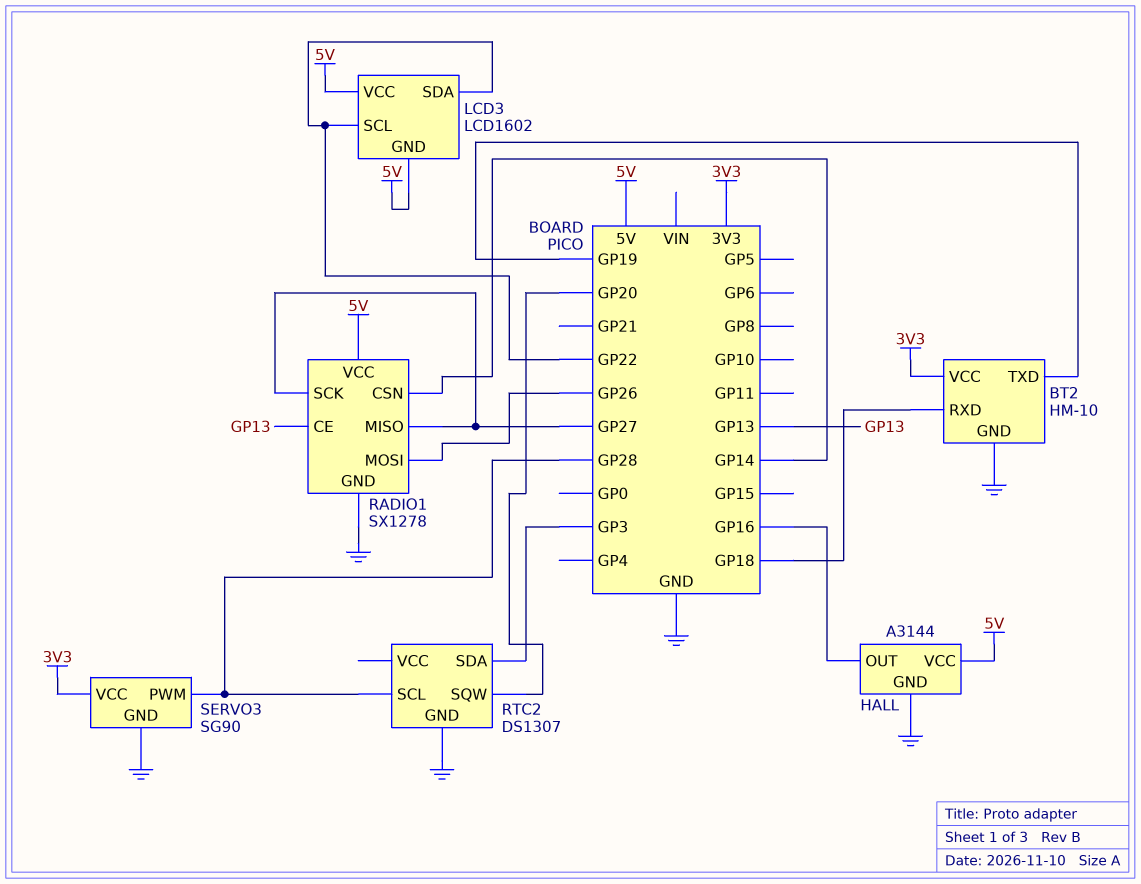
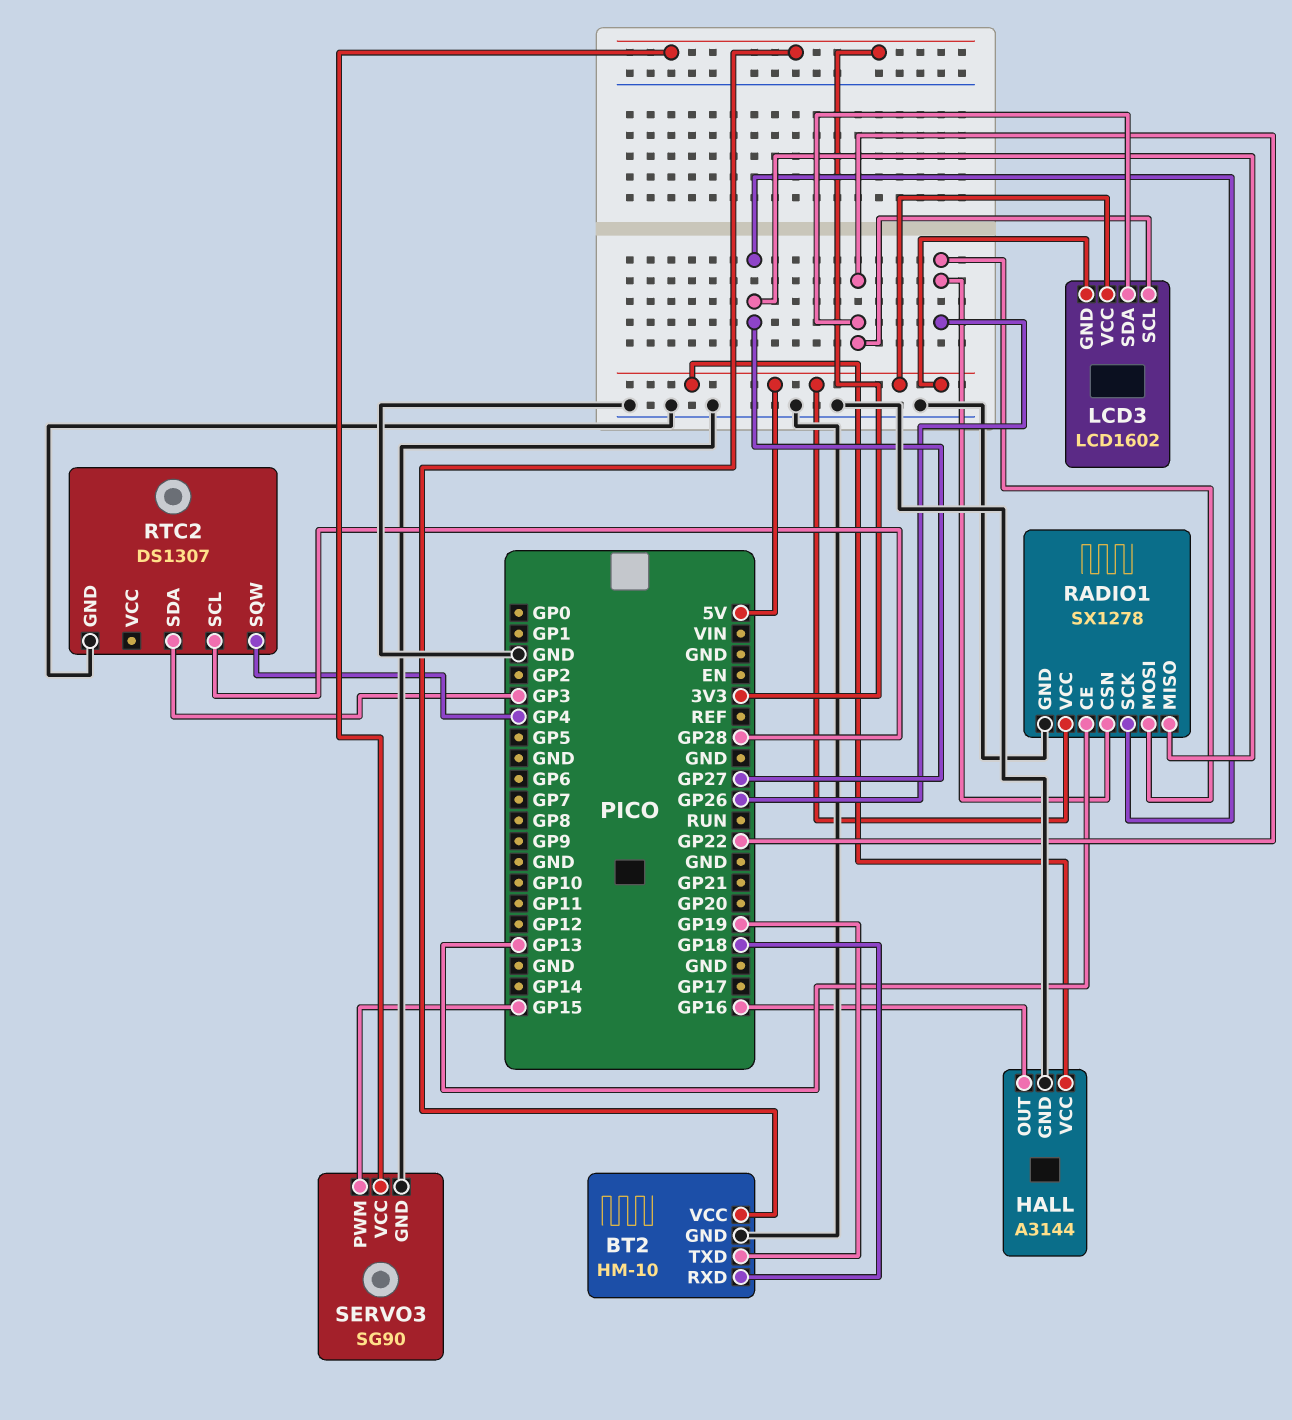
RADIO1 pin CSN: GP14 -> GP26
RTC2 pin SQW: GP20 -> GP4
SERVO3 pin PWM: GP28 -> GP15

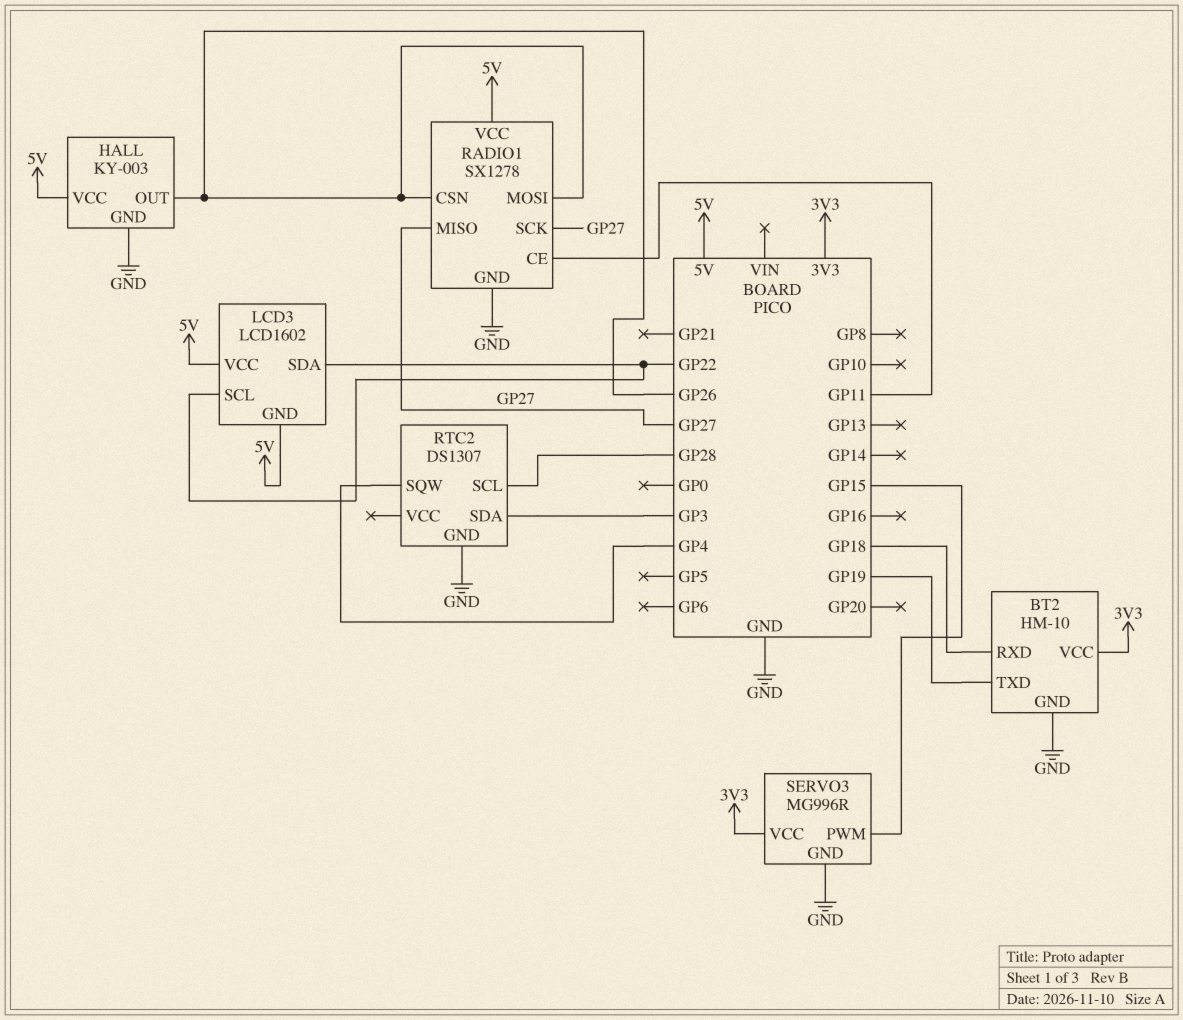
HALL: A3144 -> KY-003
HALL pin OUT: GP16 -> GP26
RADIO1 pin CE: GP13 -> GP11
SERVO3: SG90 -> MG996R

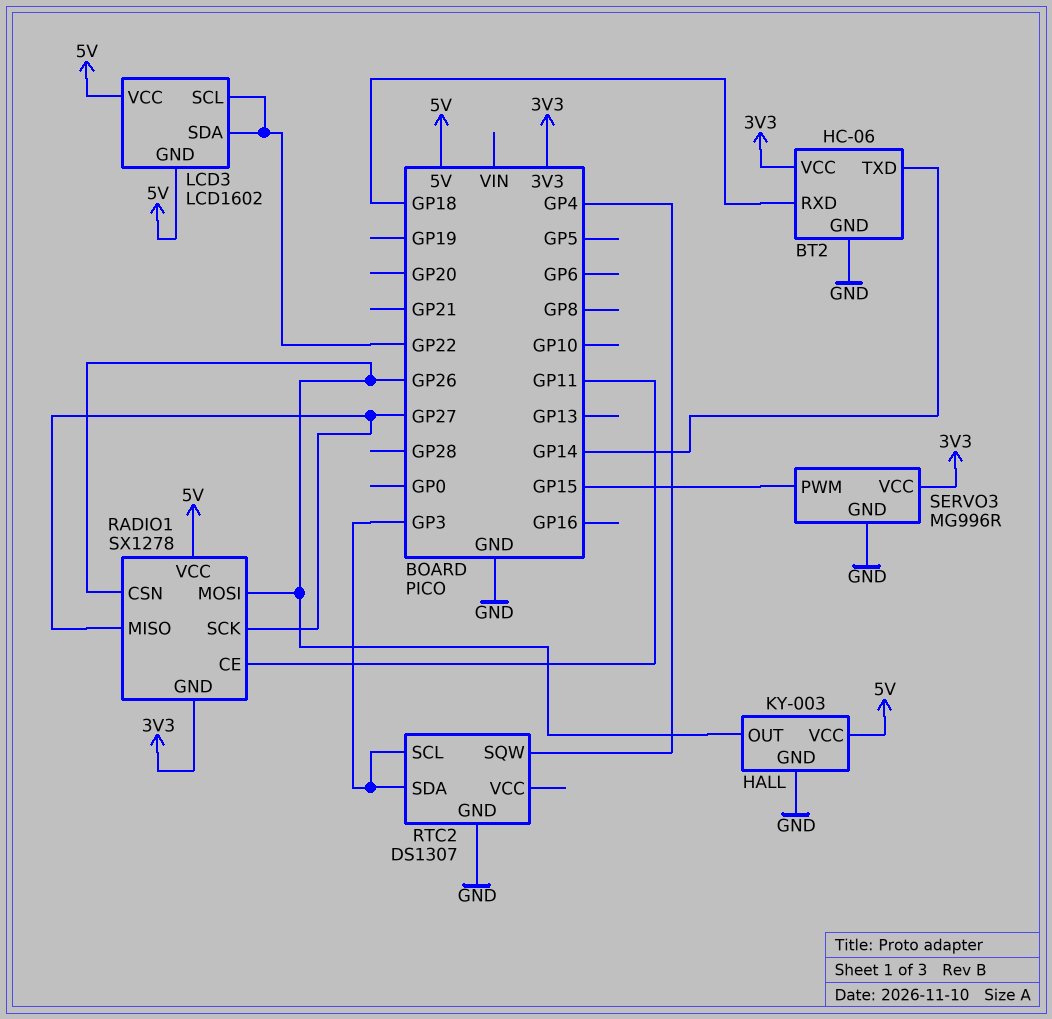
BT2: HM-10 -> HC-06
BT2 pin TXD: GP19 -> GP14
RADIO1 pin GND: GND -> 3V3
RTC2 pin SCL: GP28 -> GP3

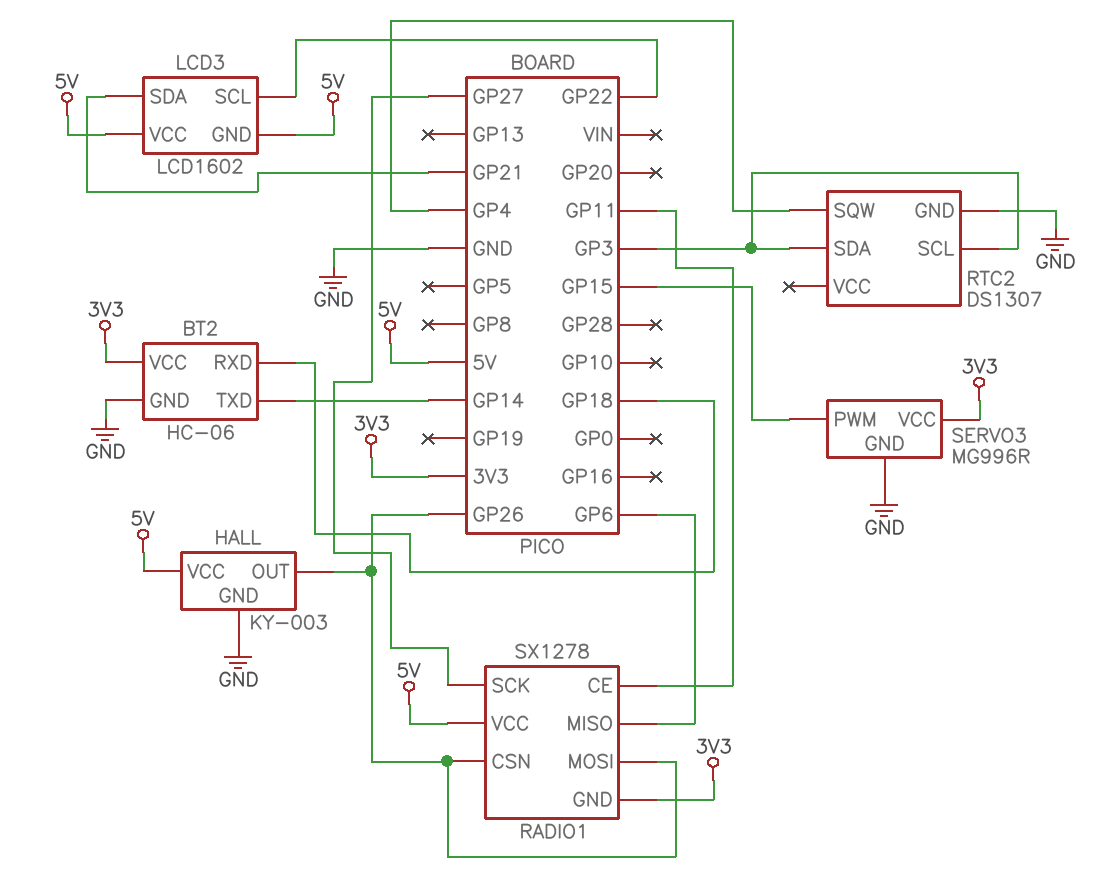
LCD3 pin SDA: GP22 -> GP21
RADIO1 pin MISO: GP27 -> GP6

